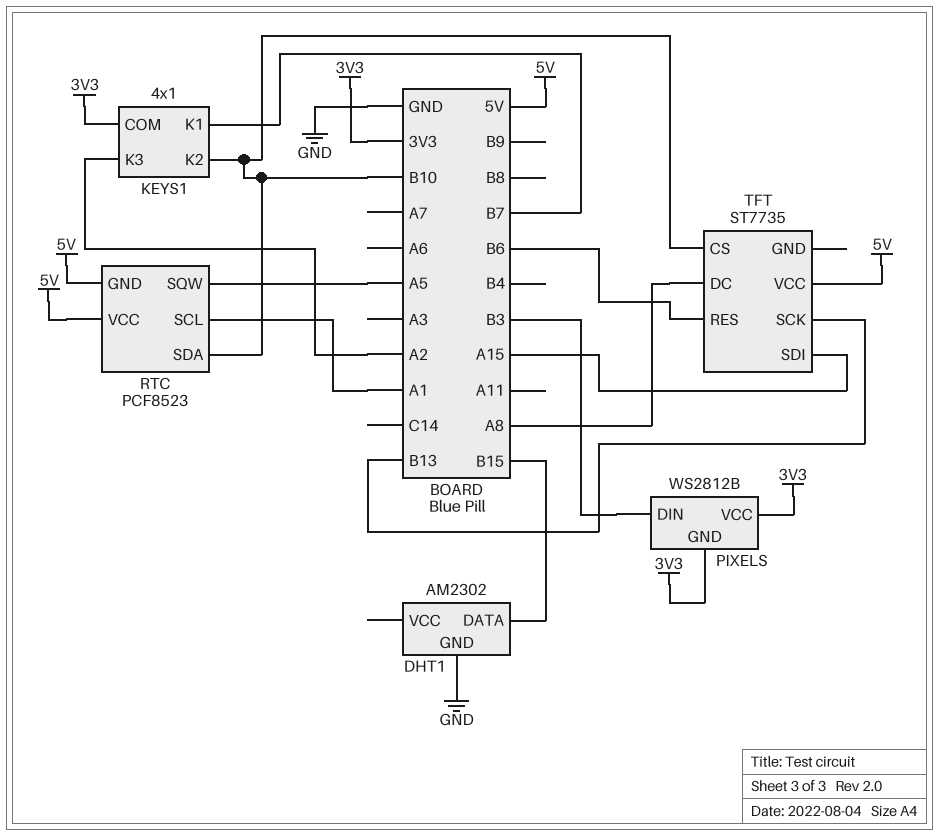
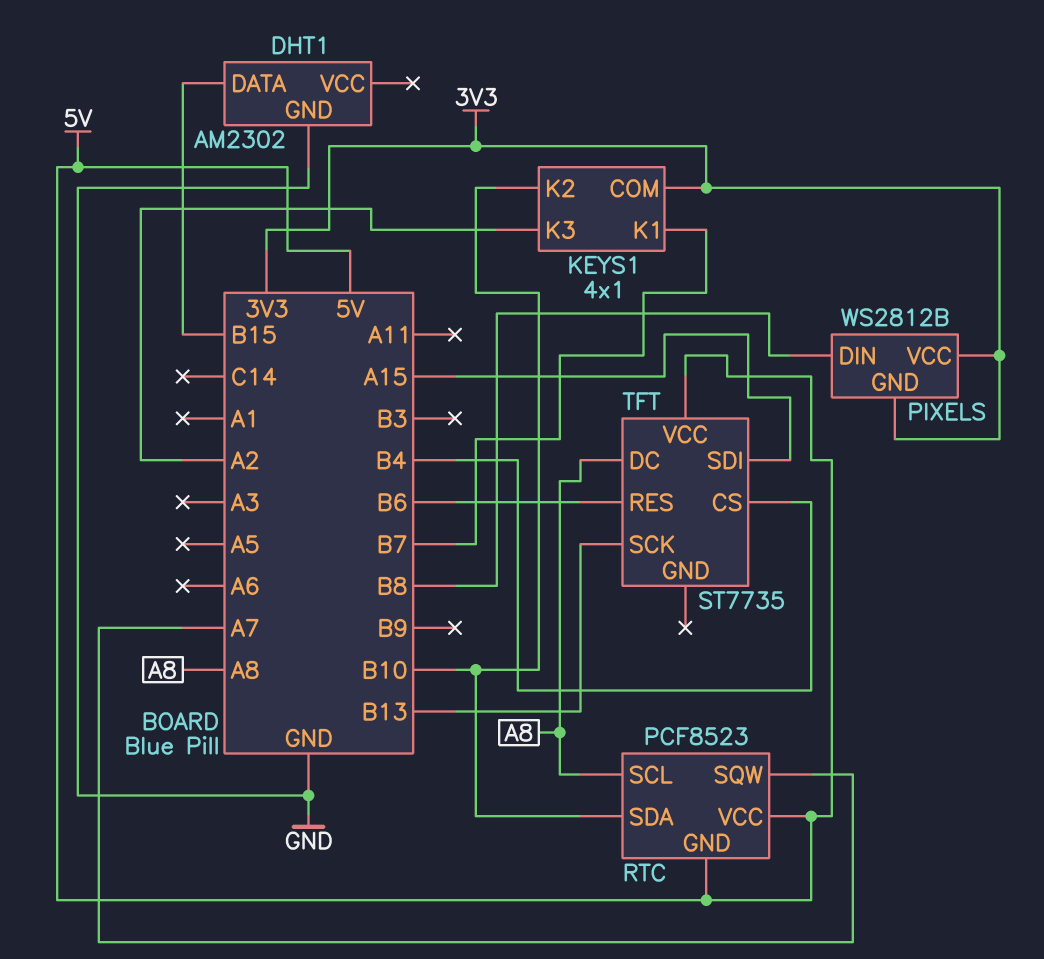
PIXELS pin DIN: B3 -> B8
RTC pin SCL: A1 -> A8
RTC pin SQW: A5 -> A7
TFT pin CS: B10 -> B4

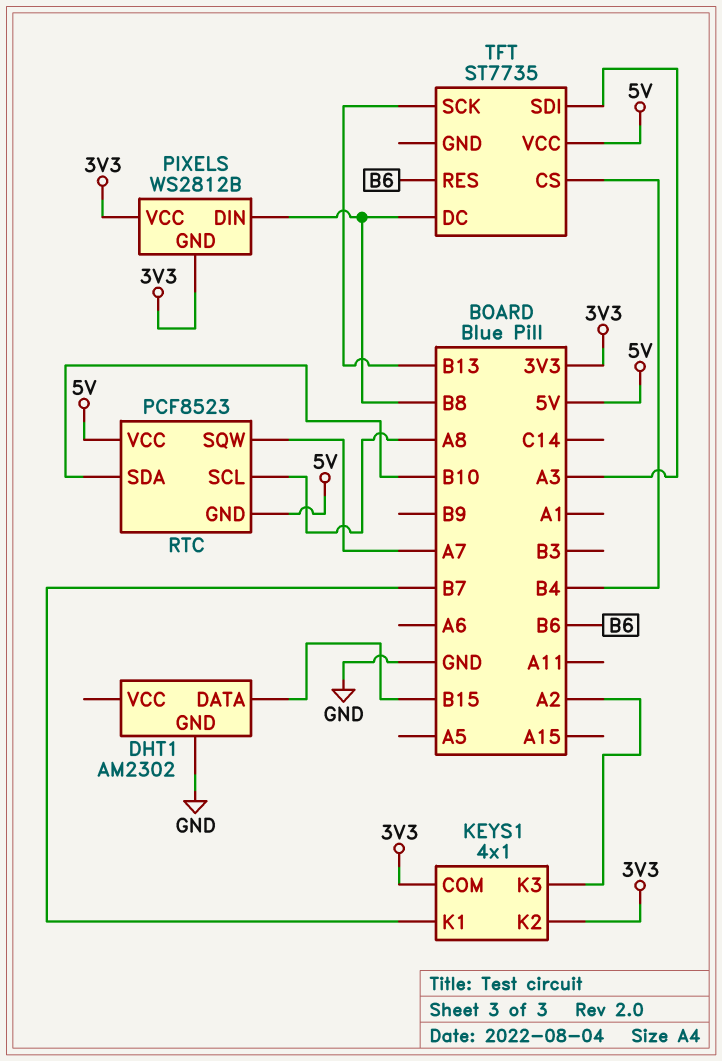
KEYS1 pin K2: B10 -> 3V3
TFT pin DC: A8 -> B8
TFT pin SDI: A15 -> A3

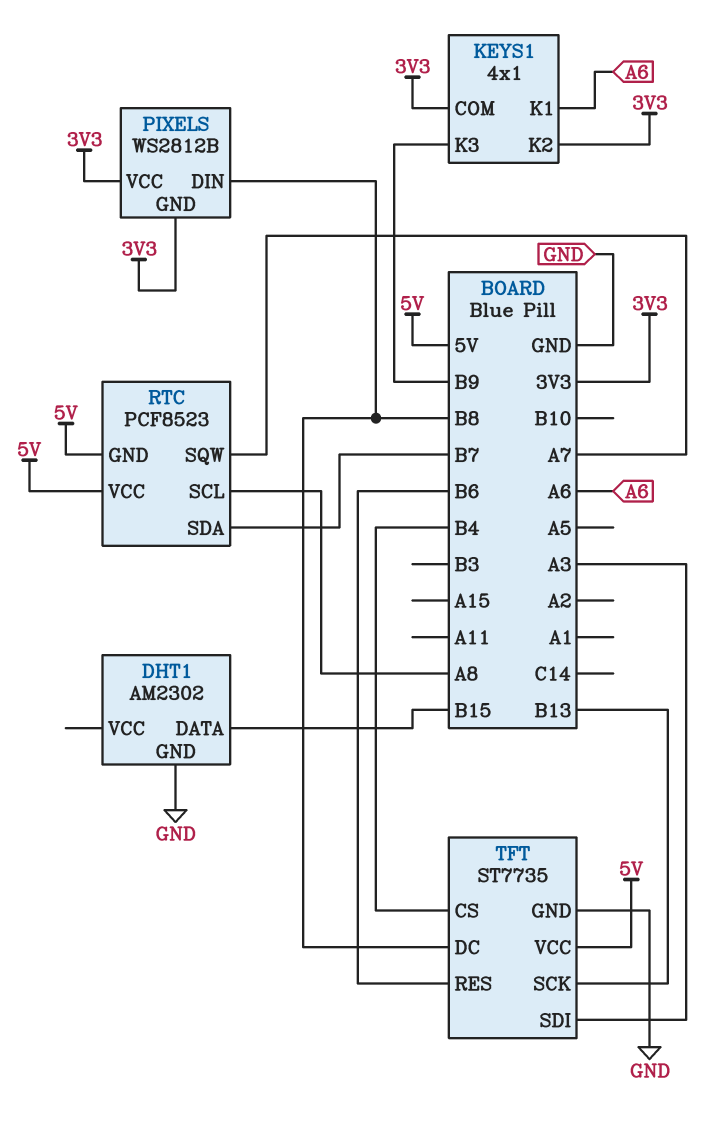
KEYS1 pin K1: B7 -> A6
KEYS1 pin K3: A2 -> B9
RTC pin SDA: B10 -> B7
TFT pin GND: none -> GND

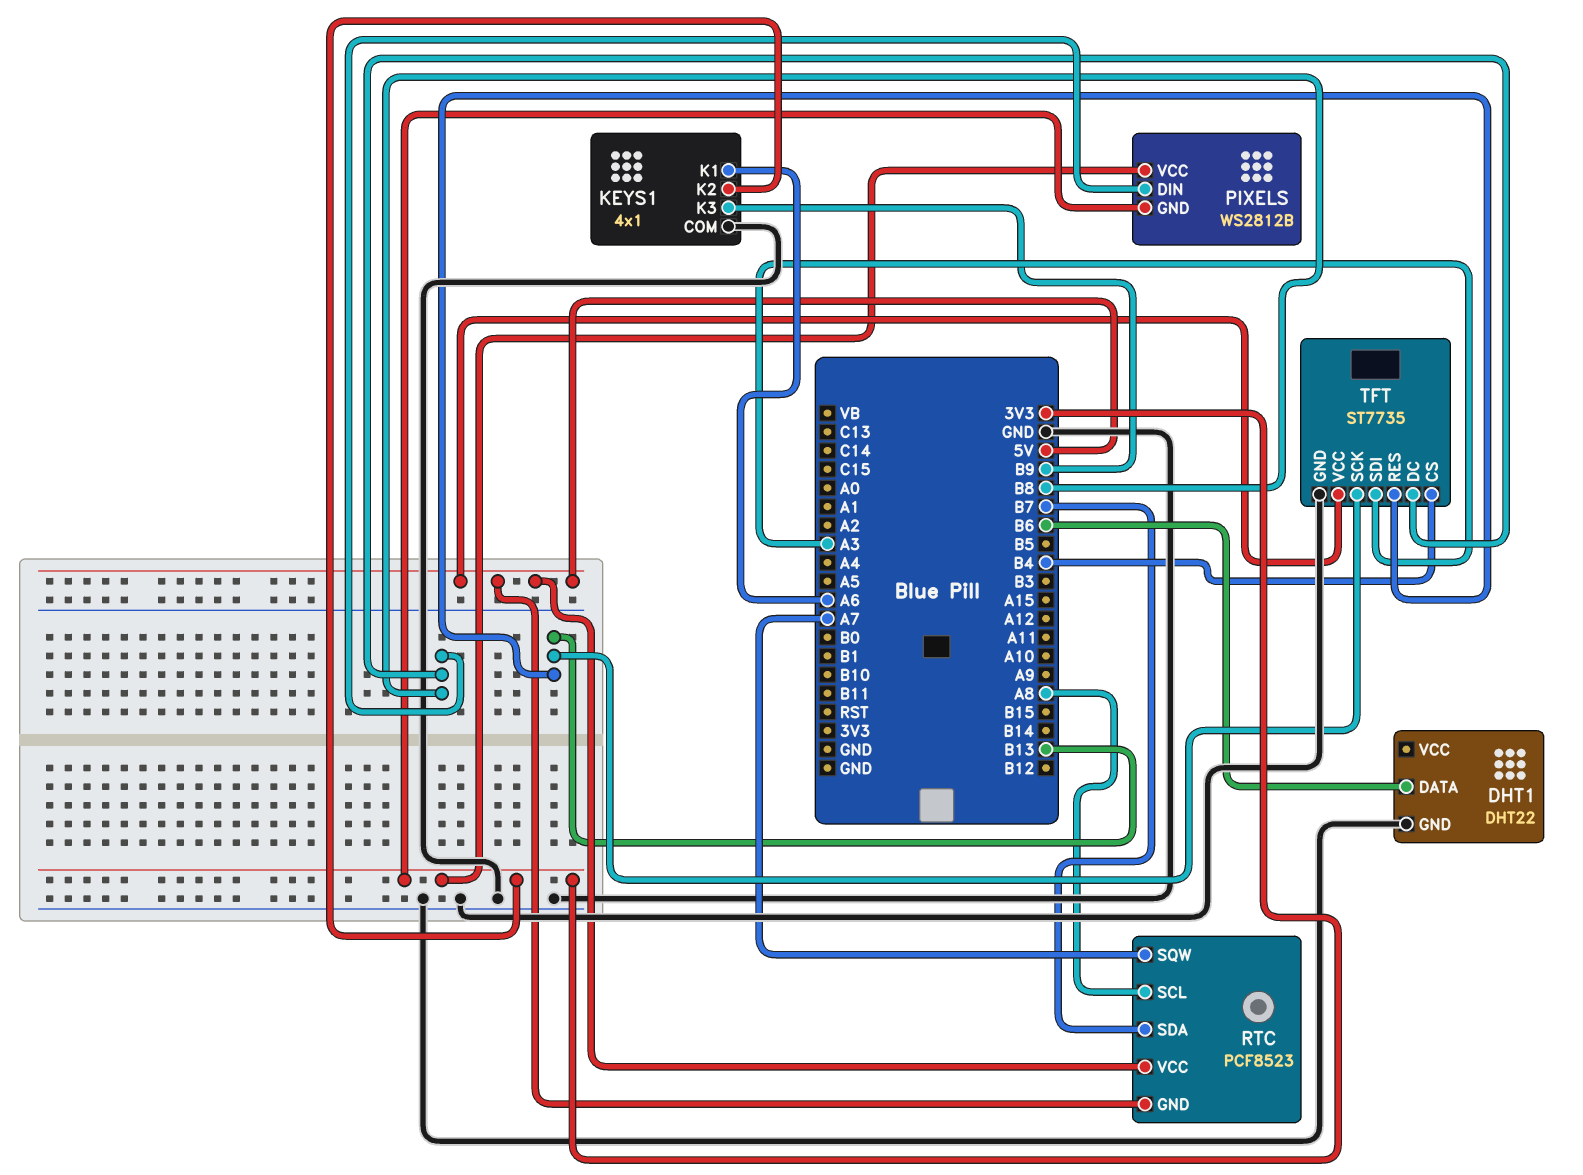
DHT1: AM2302 -> DHT22
DHT1 pin DATA: B15 -> B6
KEYS1 pin COM: 3V3 -> GND
TFT pin RES: B6 -> B13

